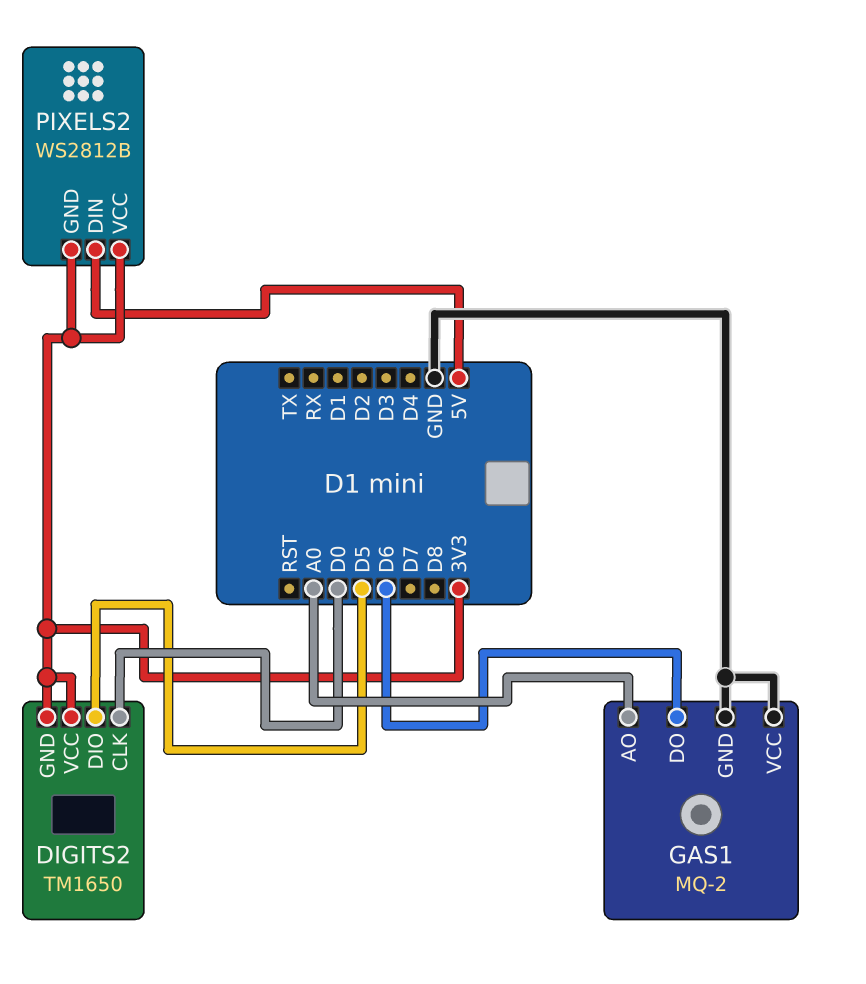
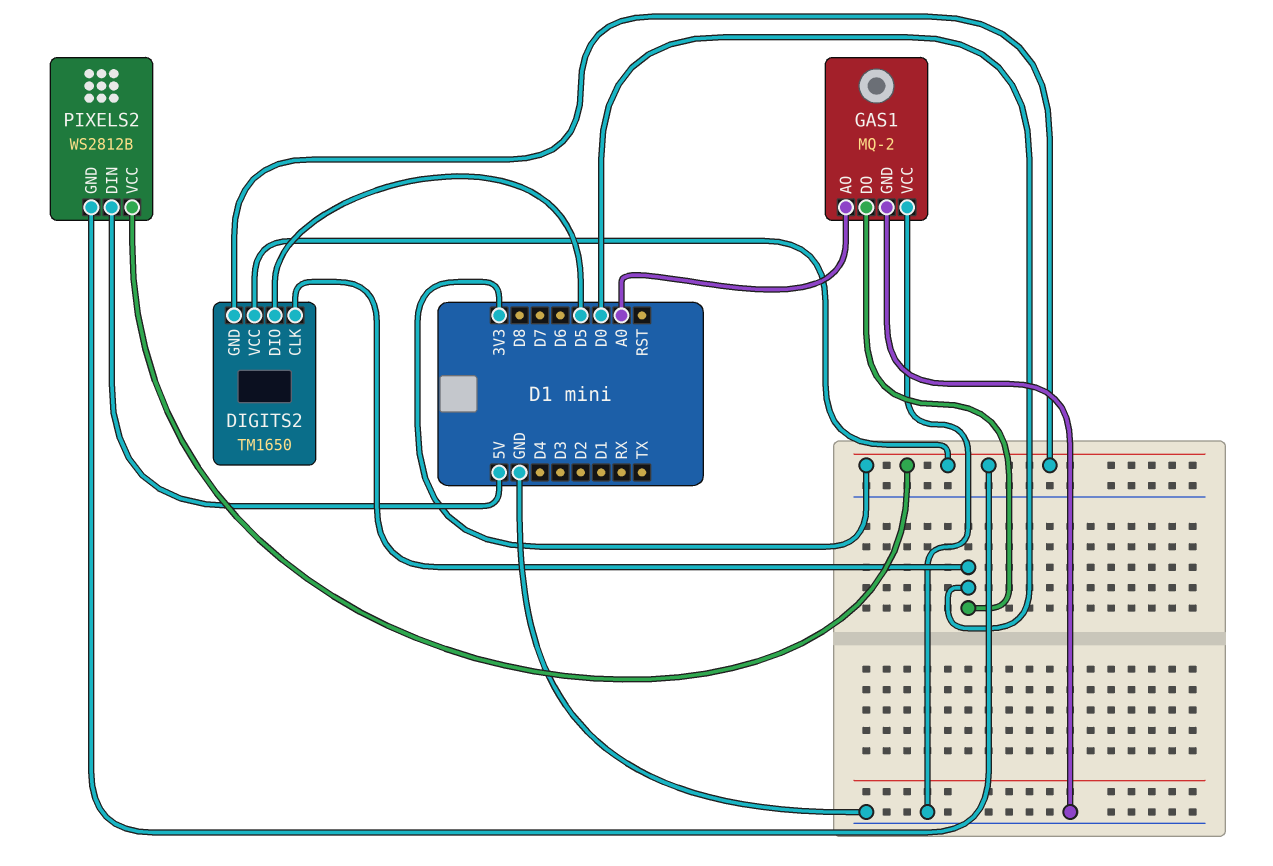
GAS1 pin DO: D6 -> D0

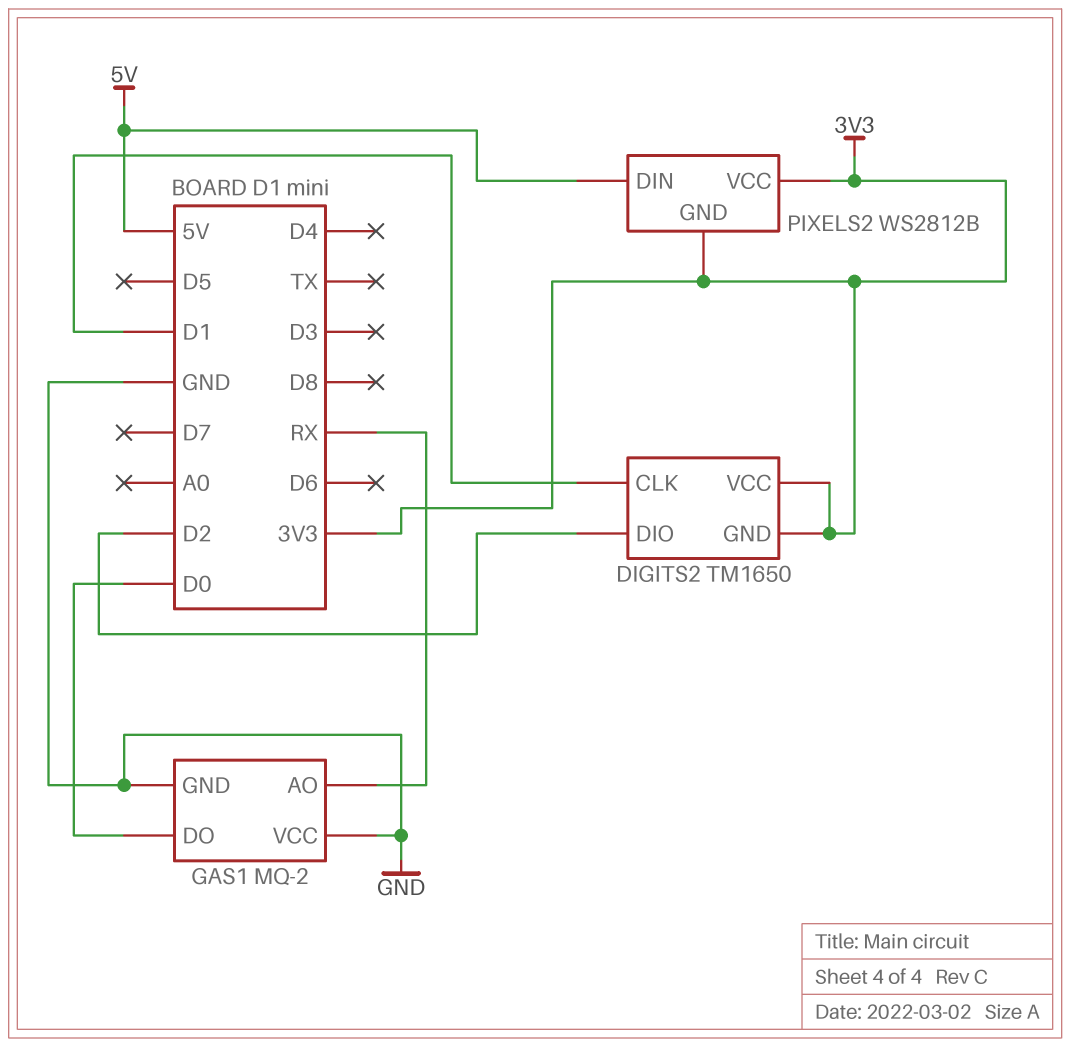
DIGITS2 pin CLK: D0 -> D1
DIGITS2 pin DIO: D5 -> D2
GAS1 pin AO: A0 -> RX

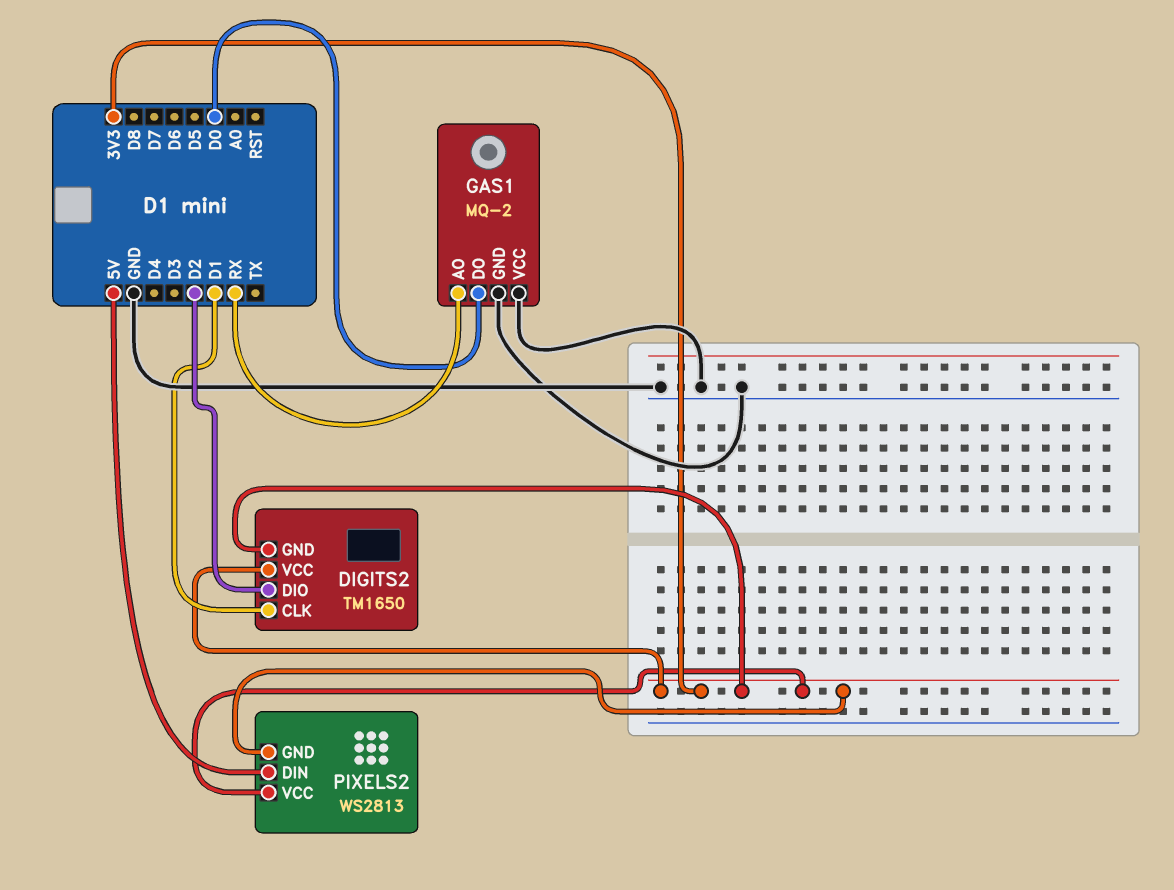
PIXELS2: WS2812B -> WS2813

